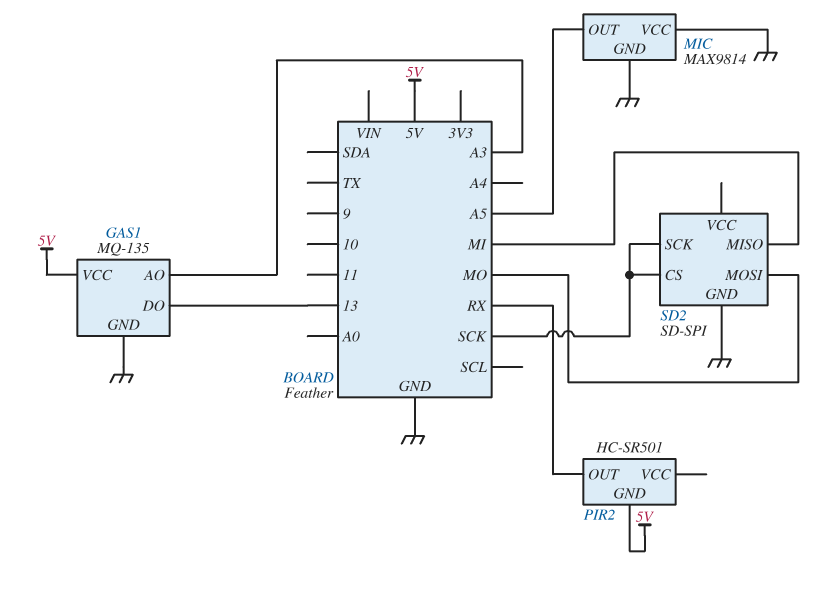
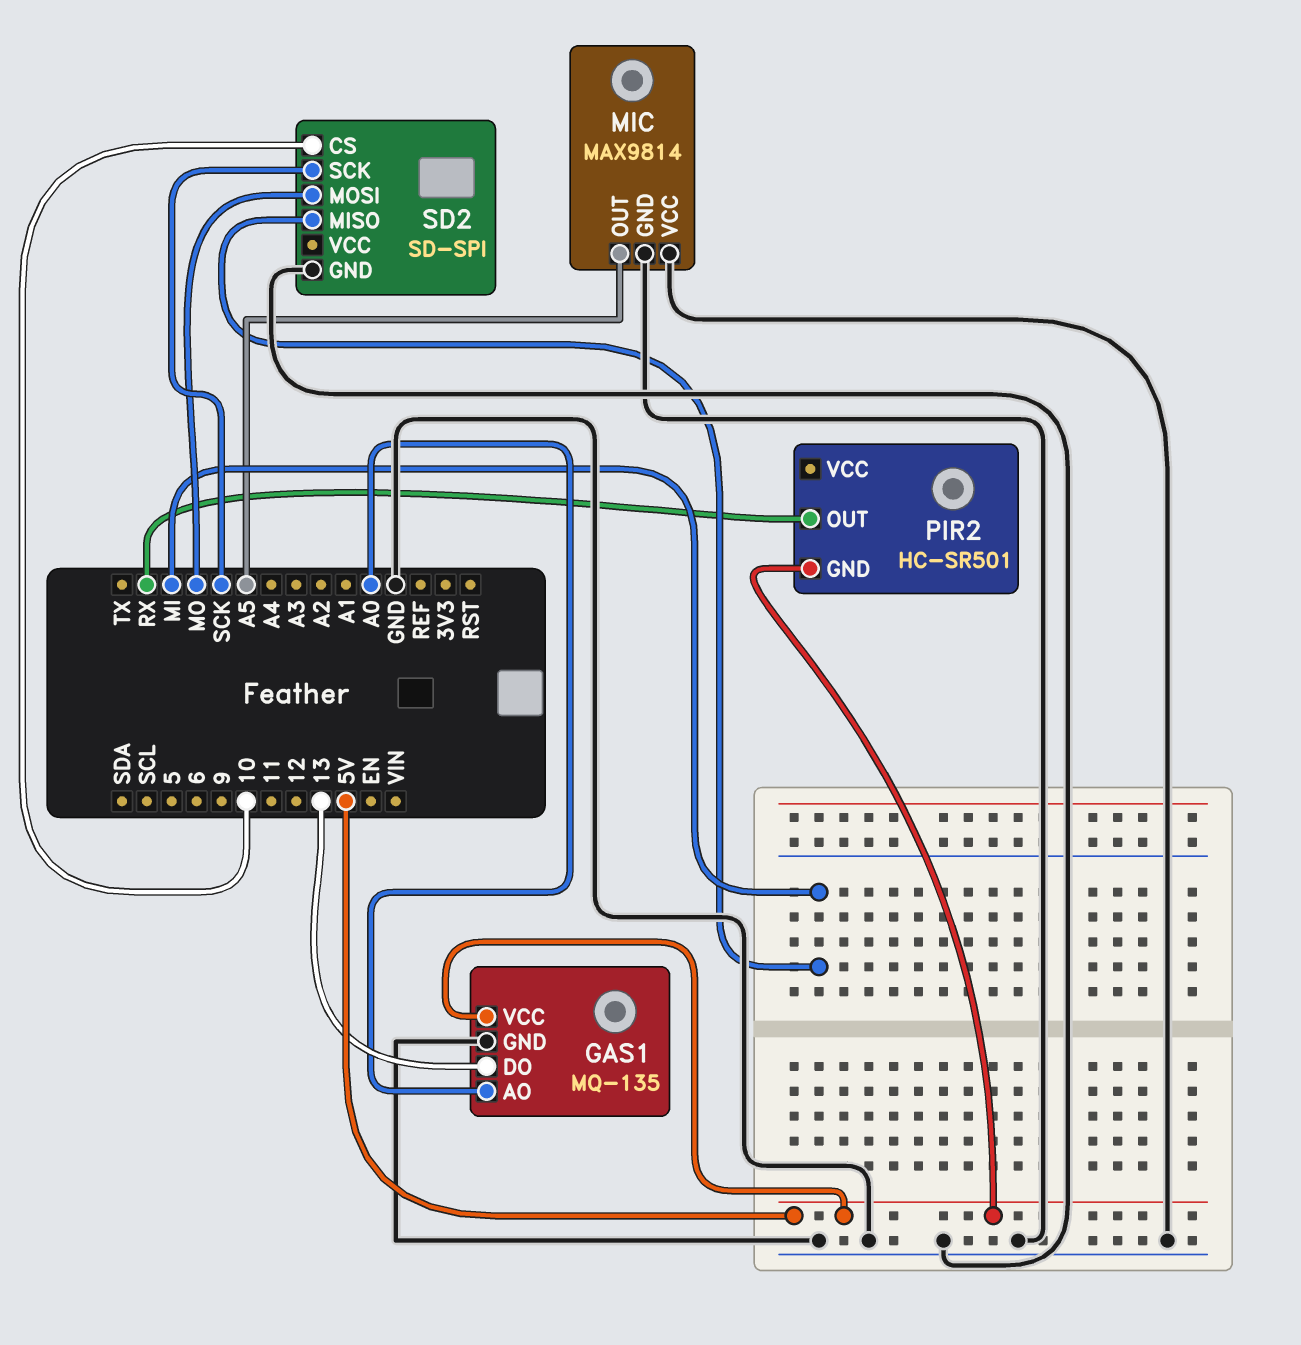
GAS1 pin AO: A3 -> A0
SD2 pin CS: SCK -> 10

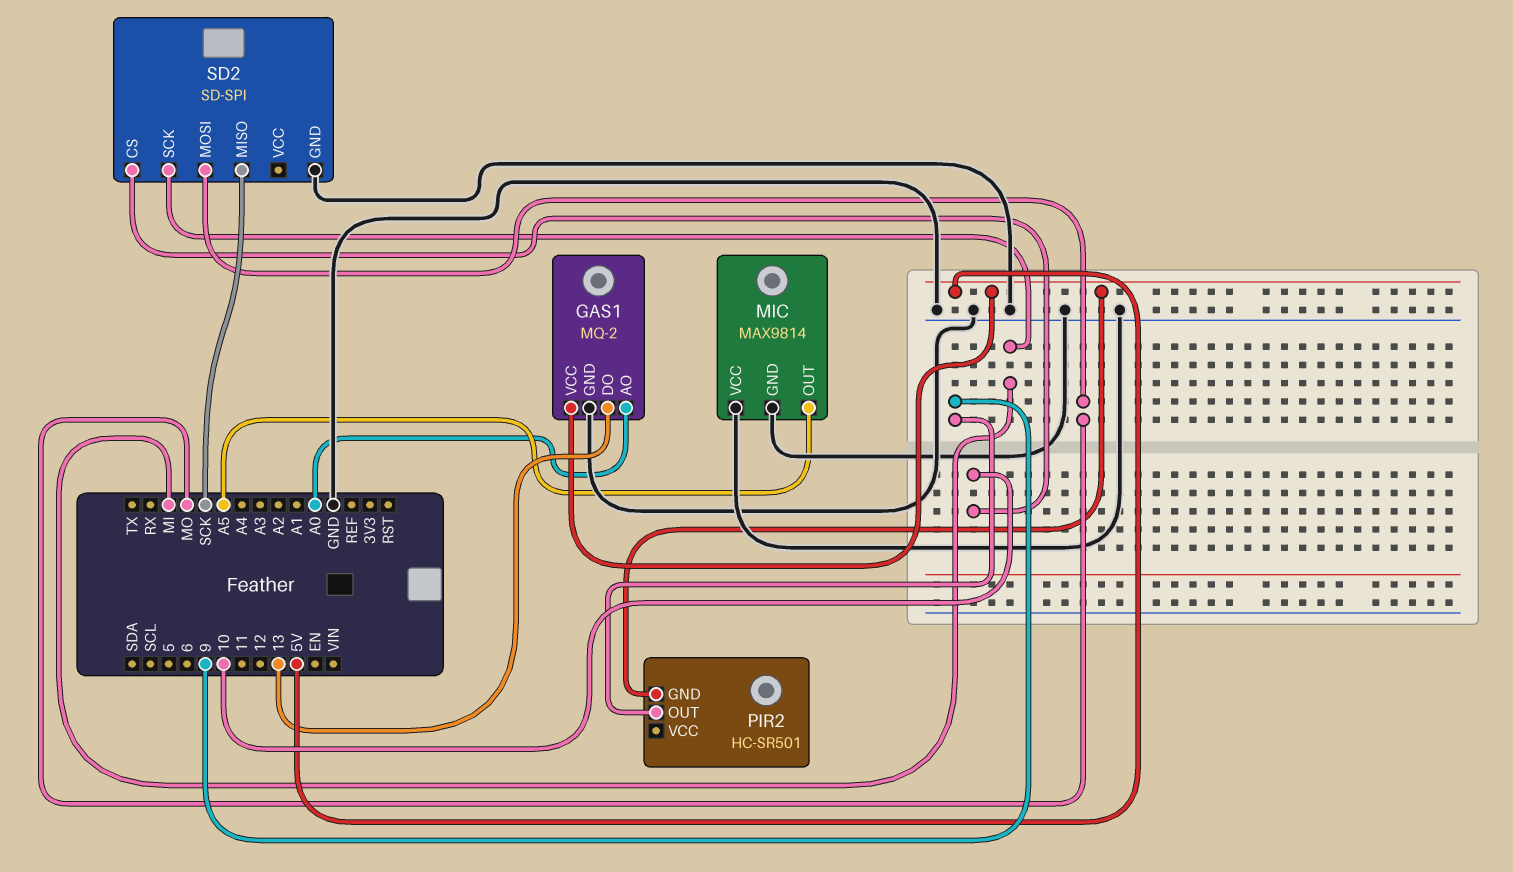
GAS1: MQ-135 -> MQ-2
PIR2 pin OUT: RX -> 9
SD2 pin MISO: MI -> SCK
SD2 pin SCK: SCK -> MI

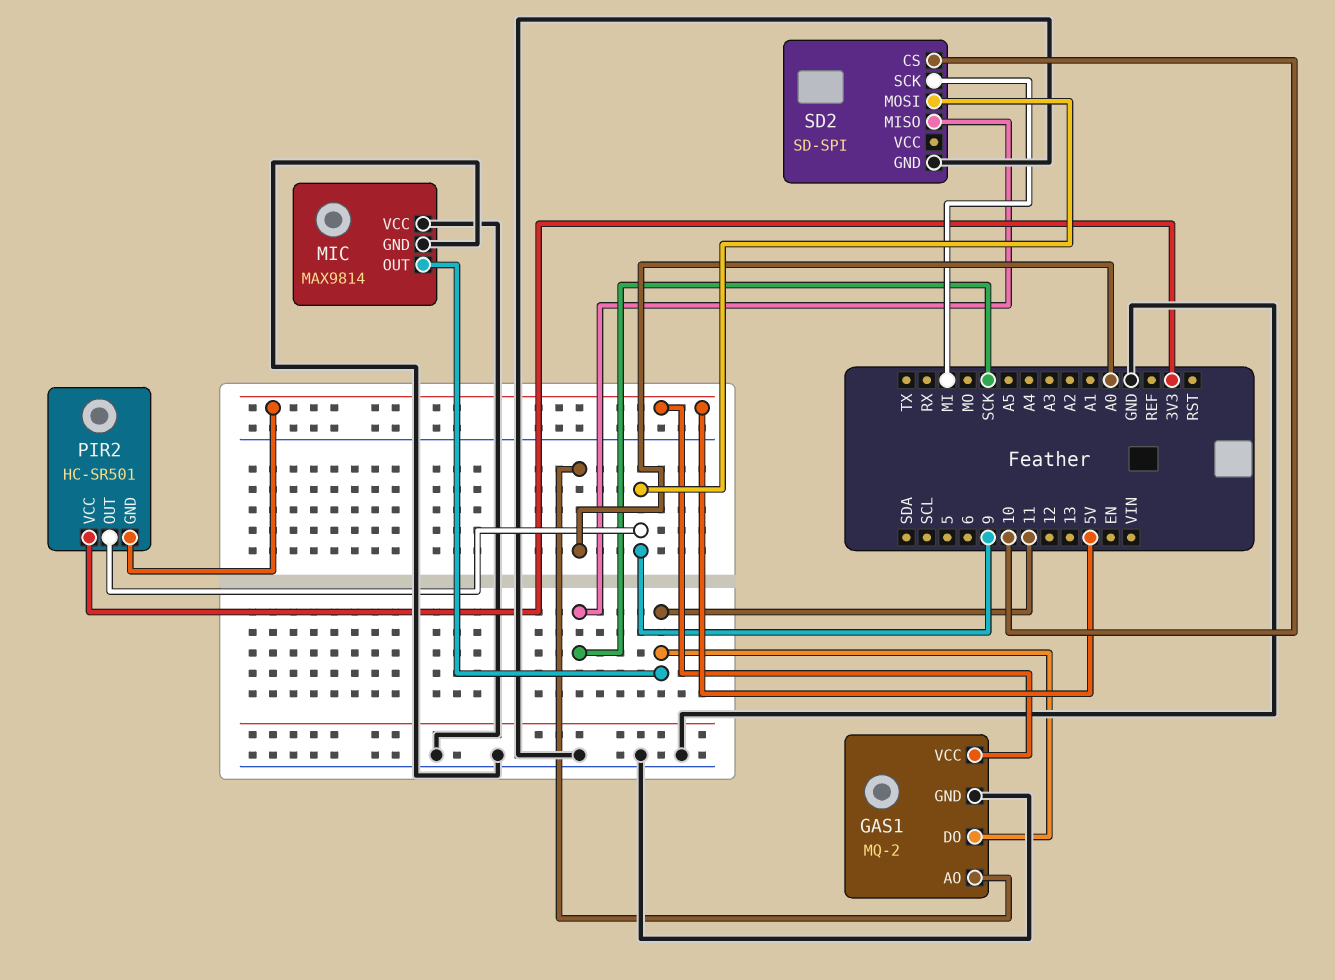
GAS1 pin DO: 13 -> 11
MIC pin OUT: A5 -> 11
PIR2 pin VCC: none -> 3V3
SD2 pin MOSI: MO -> 9

